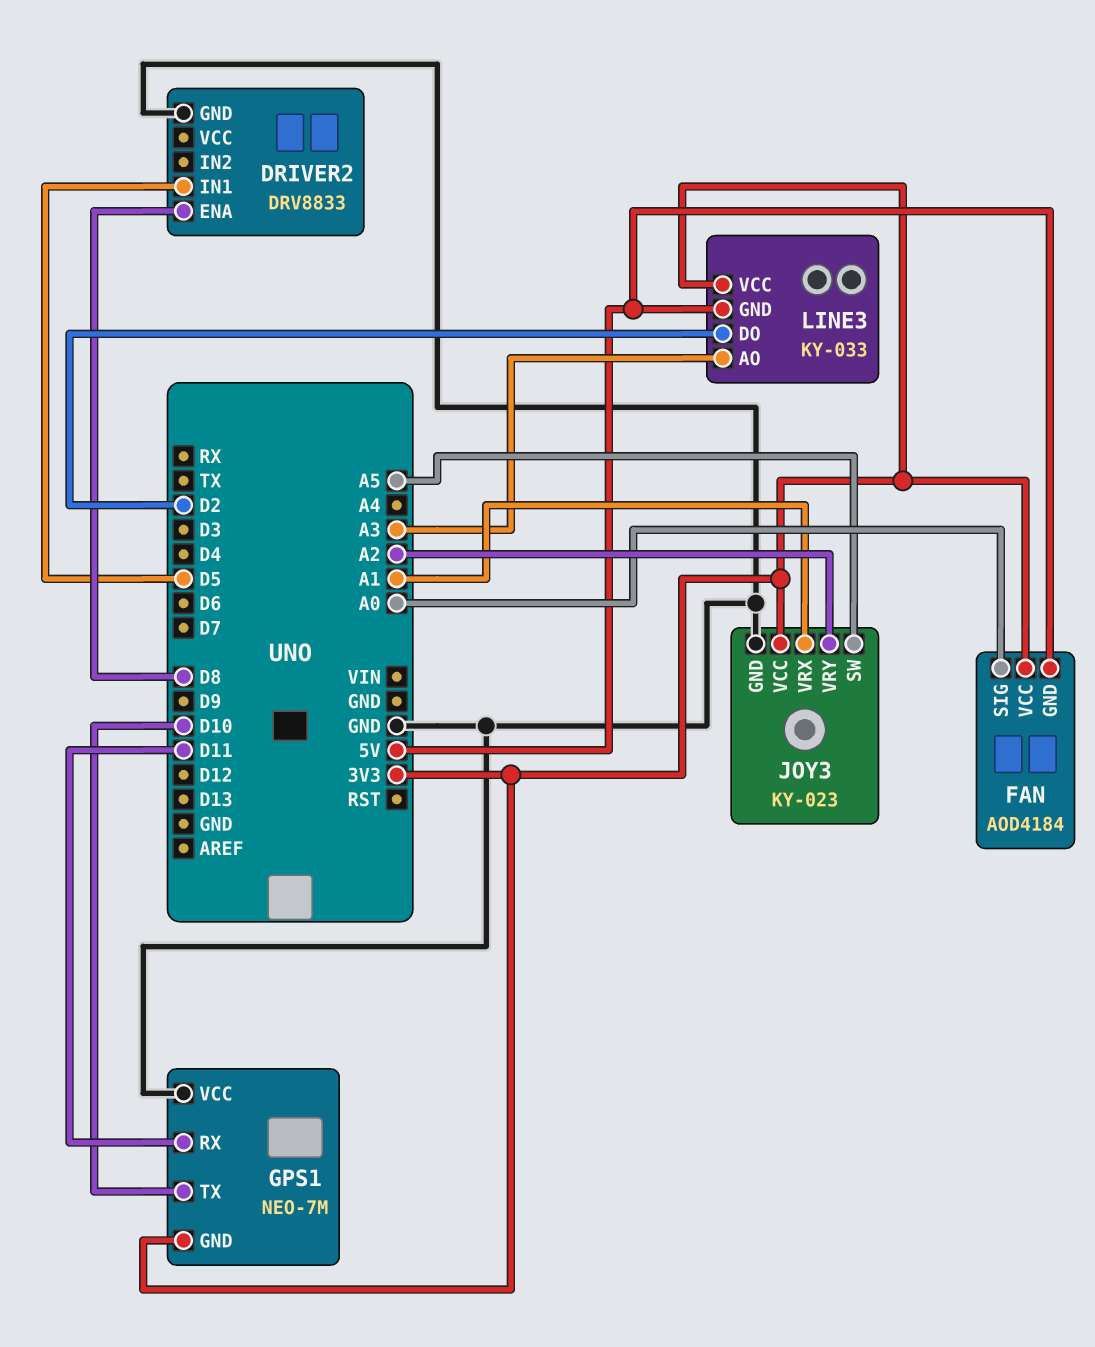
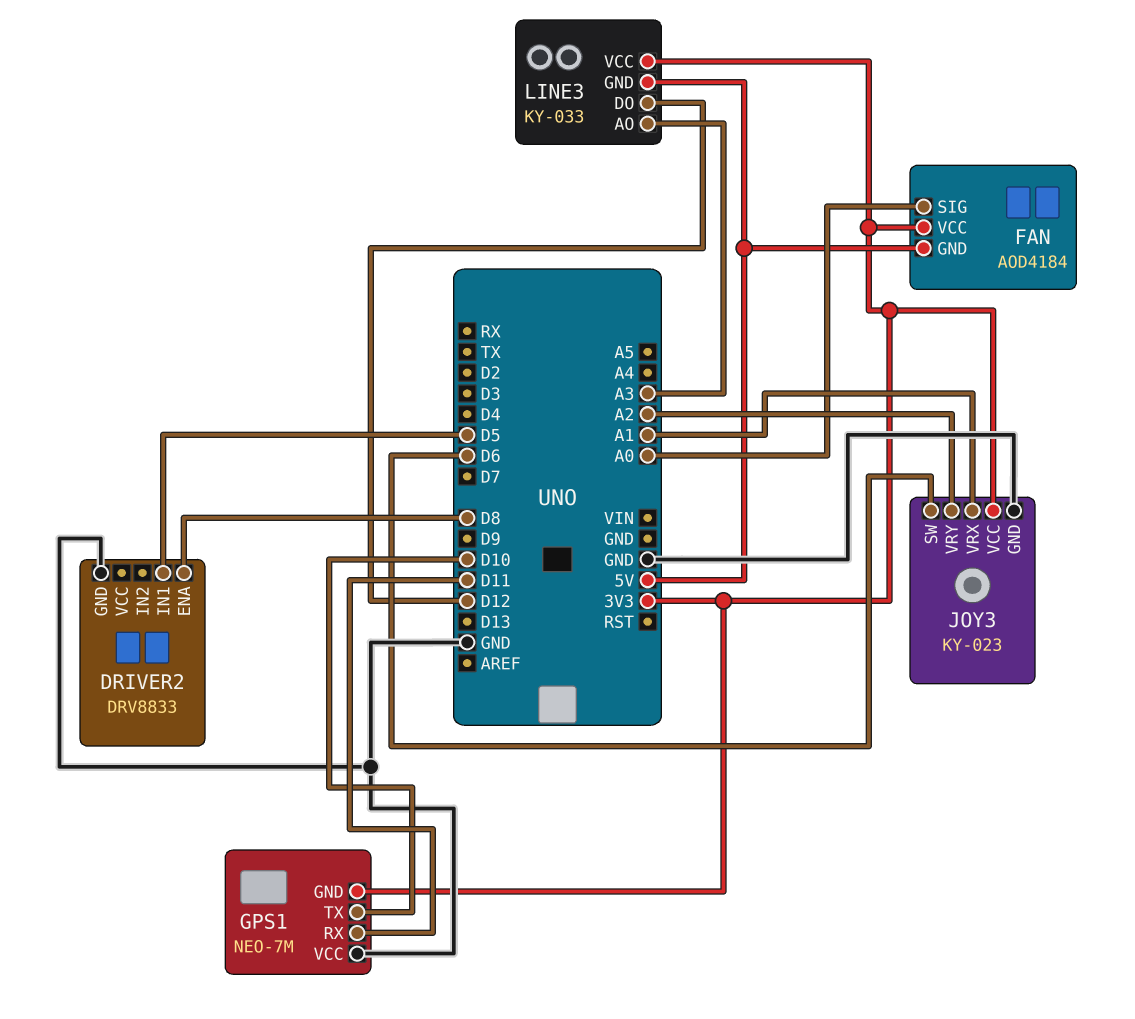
JOY3 pin SW: A5 -> D6
LINE3 pin DO: D2 -> D12

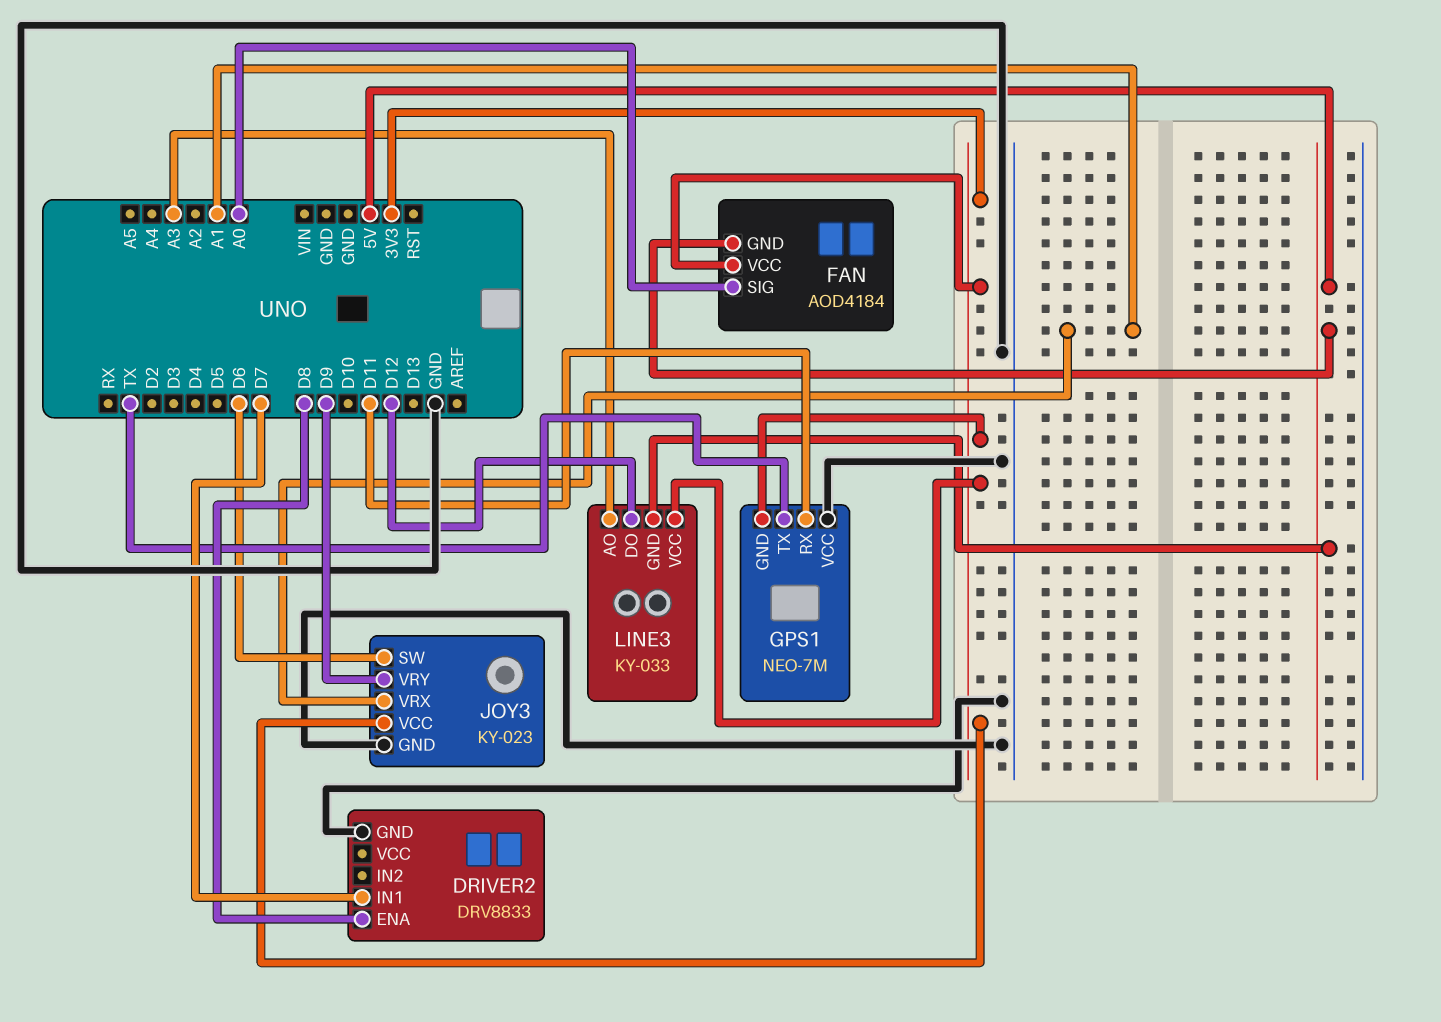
DRIVER2 pin IN1: D5 -> D7
GPS1 pin TX: D10 -> TX
JOY3 pin VRY: A2 -> D9

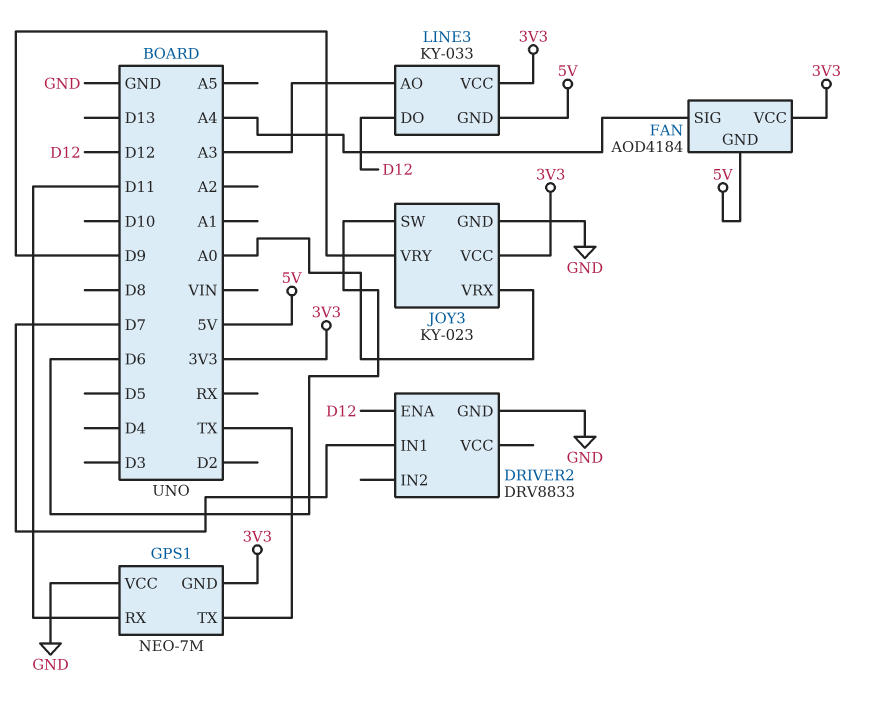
DRIVER2 pin ENA: D8 -> D12
FAN pin SIG: A0 -> A4
JOY3 pin VRX: A1 -> A0

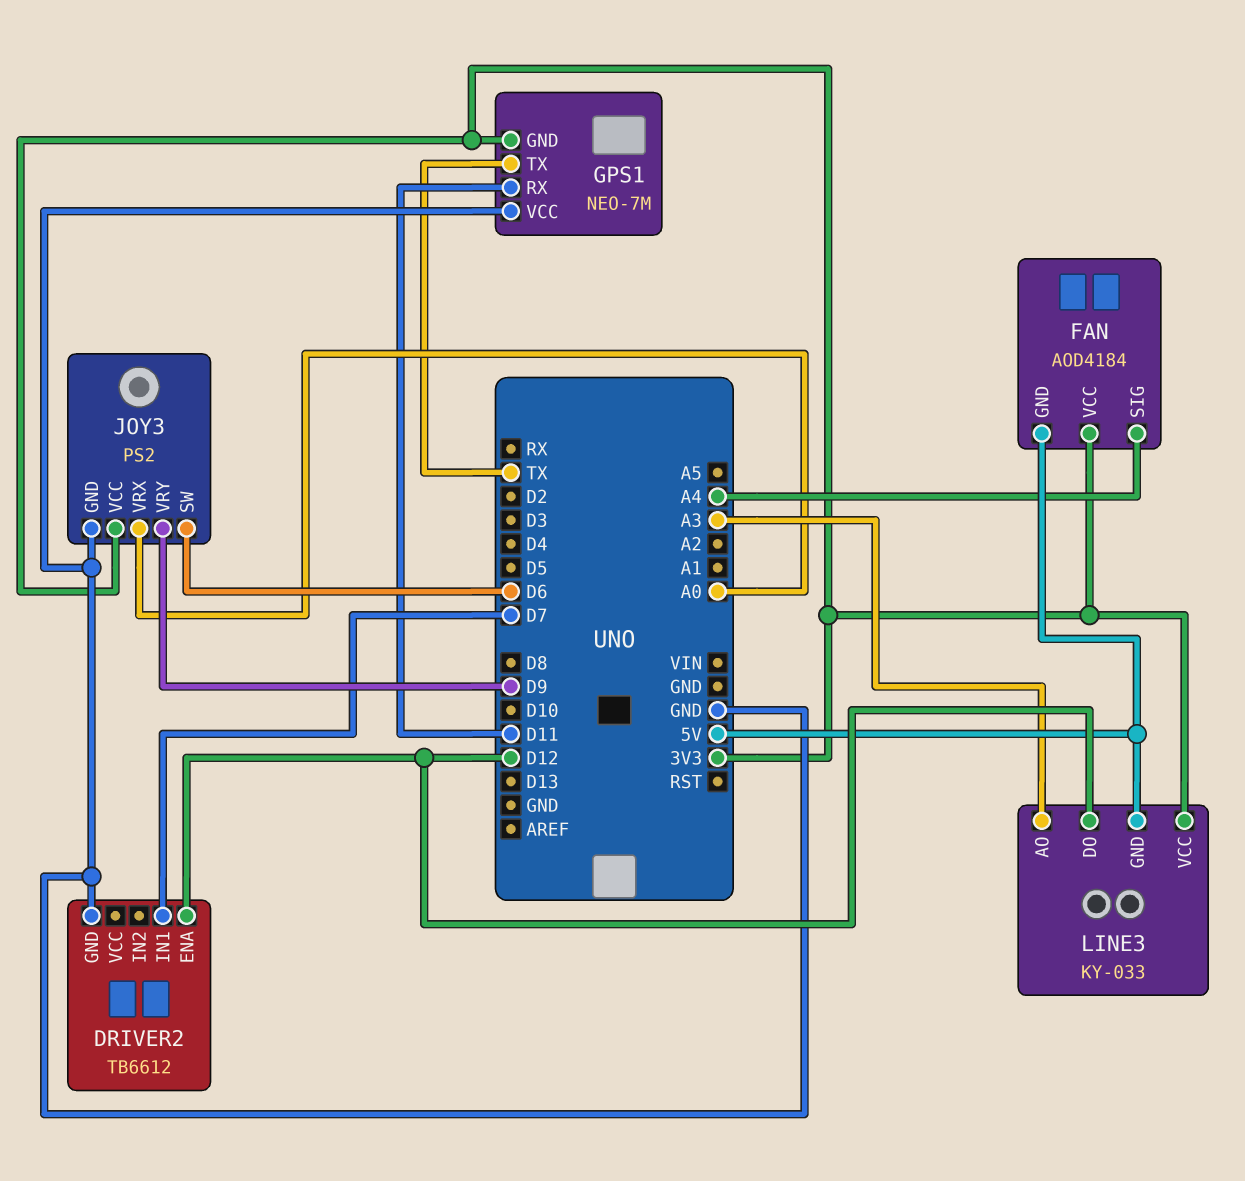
DRIVER2: DRV8833 -> TB6612
JOY3: KY-023 -> PS2

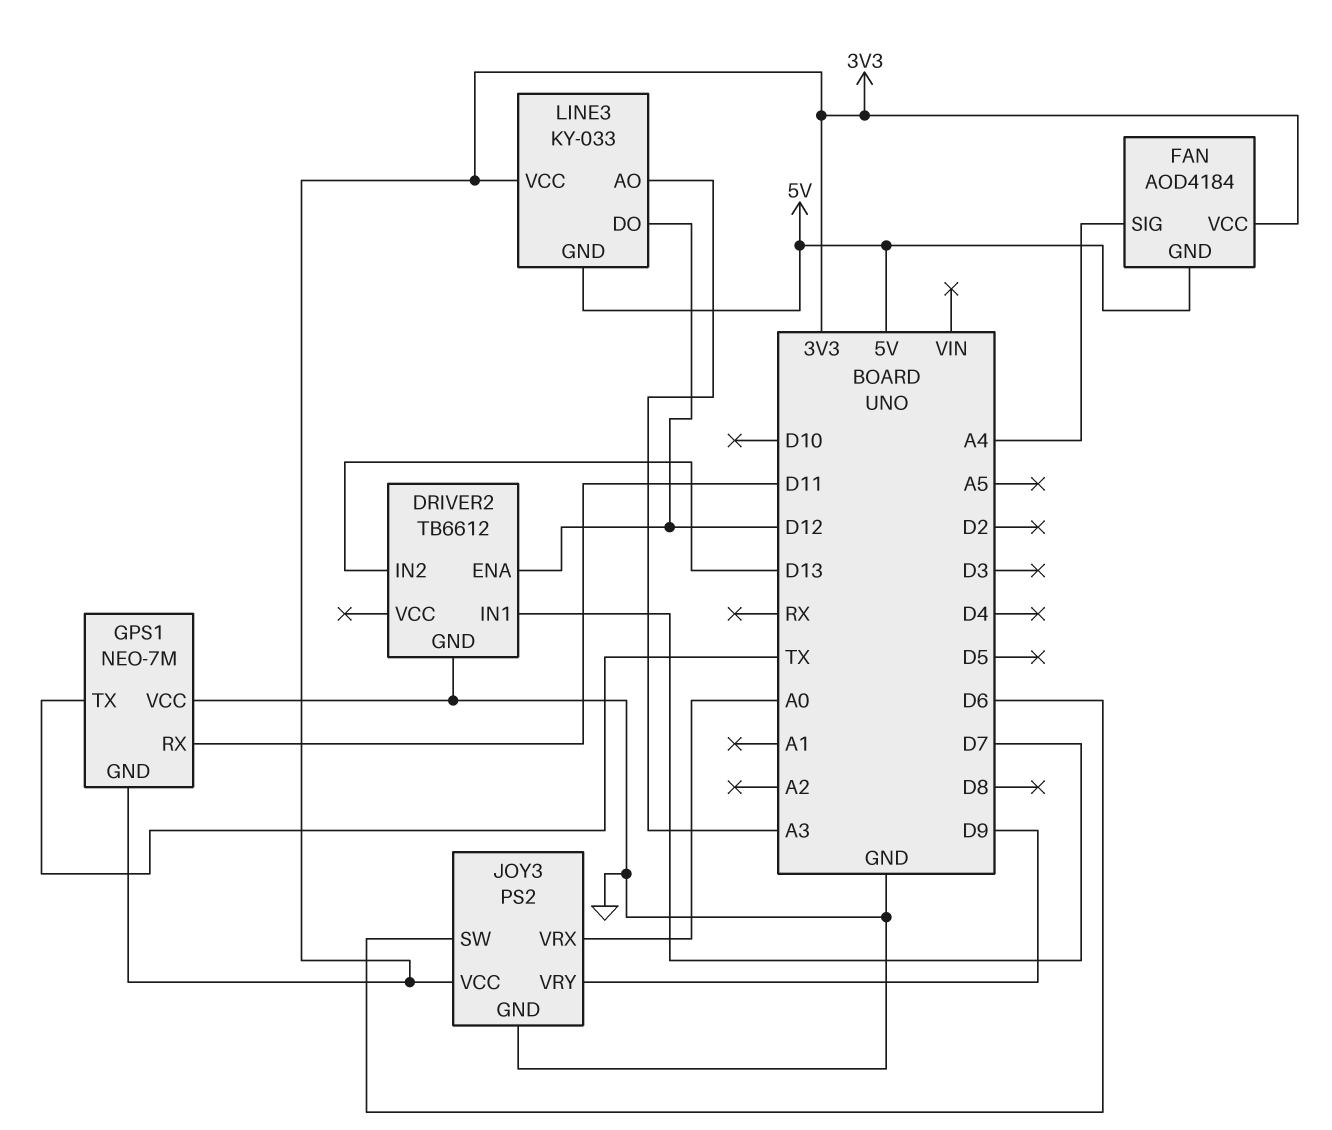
DRIVER2 pin IN2: none -> D13

